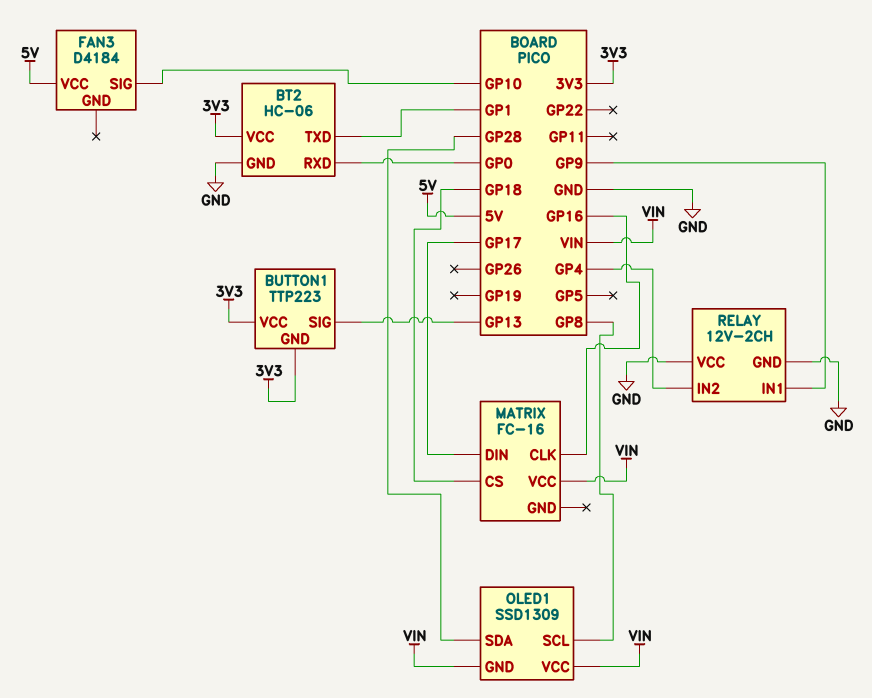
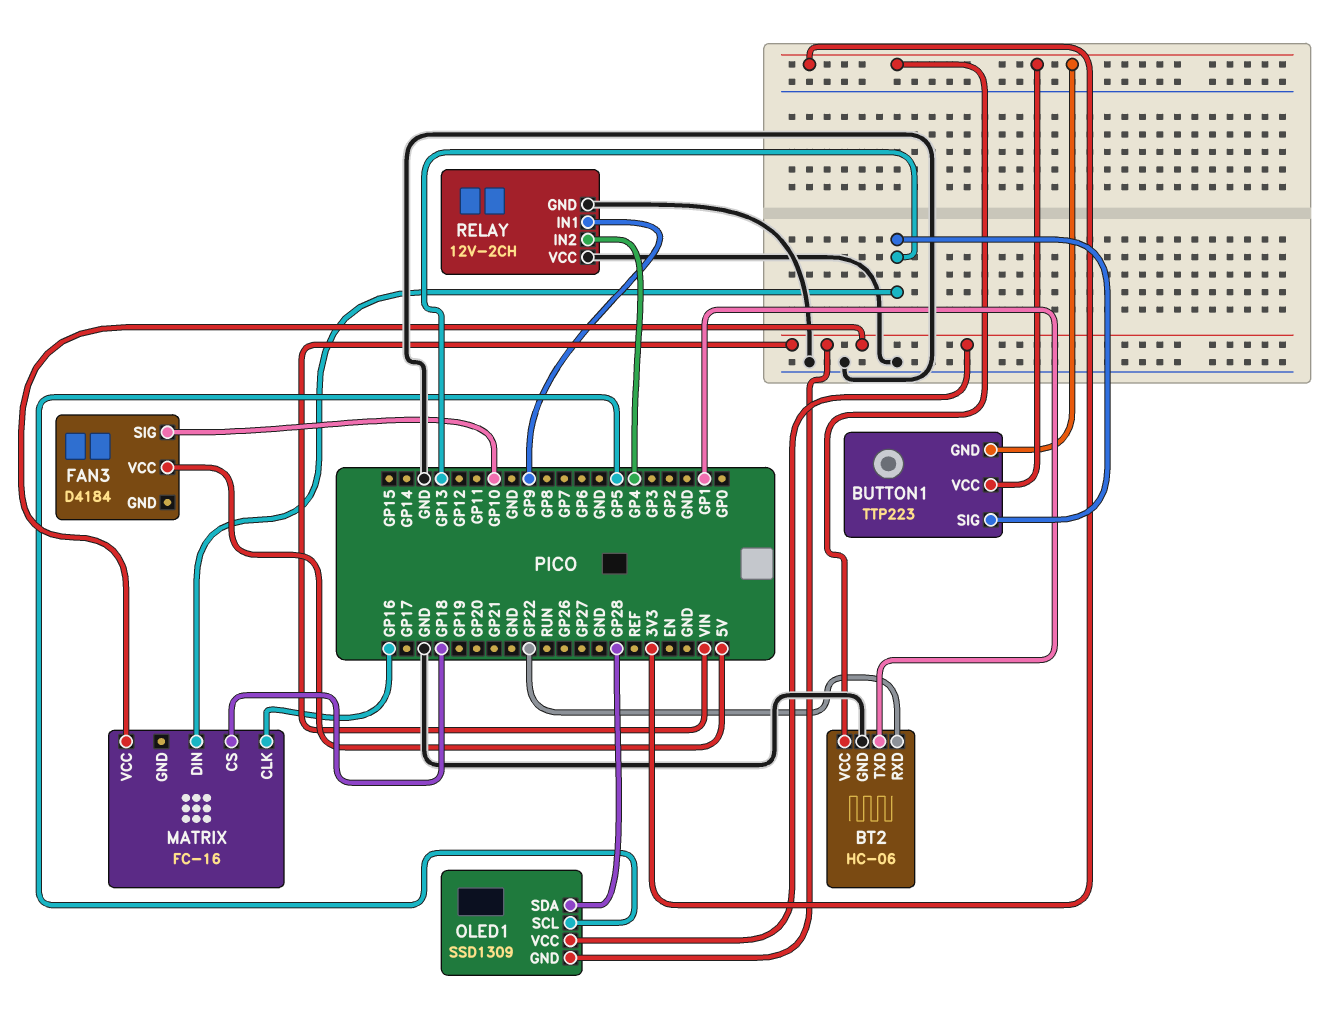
BT2 pin RXD: GP0 -> GP22
MATRIX pin DIN: GP17 -> GP13
OLED1 pin SCL: GP8 -> GP5

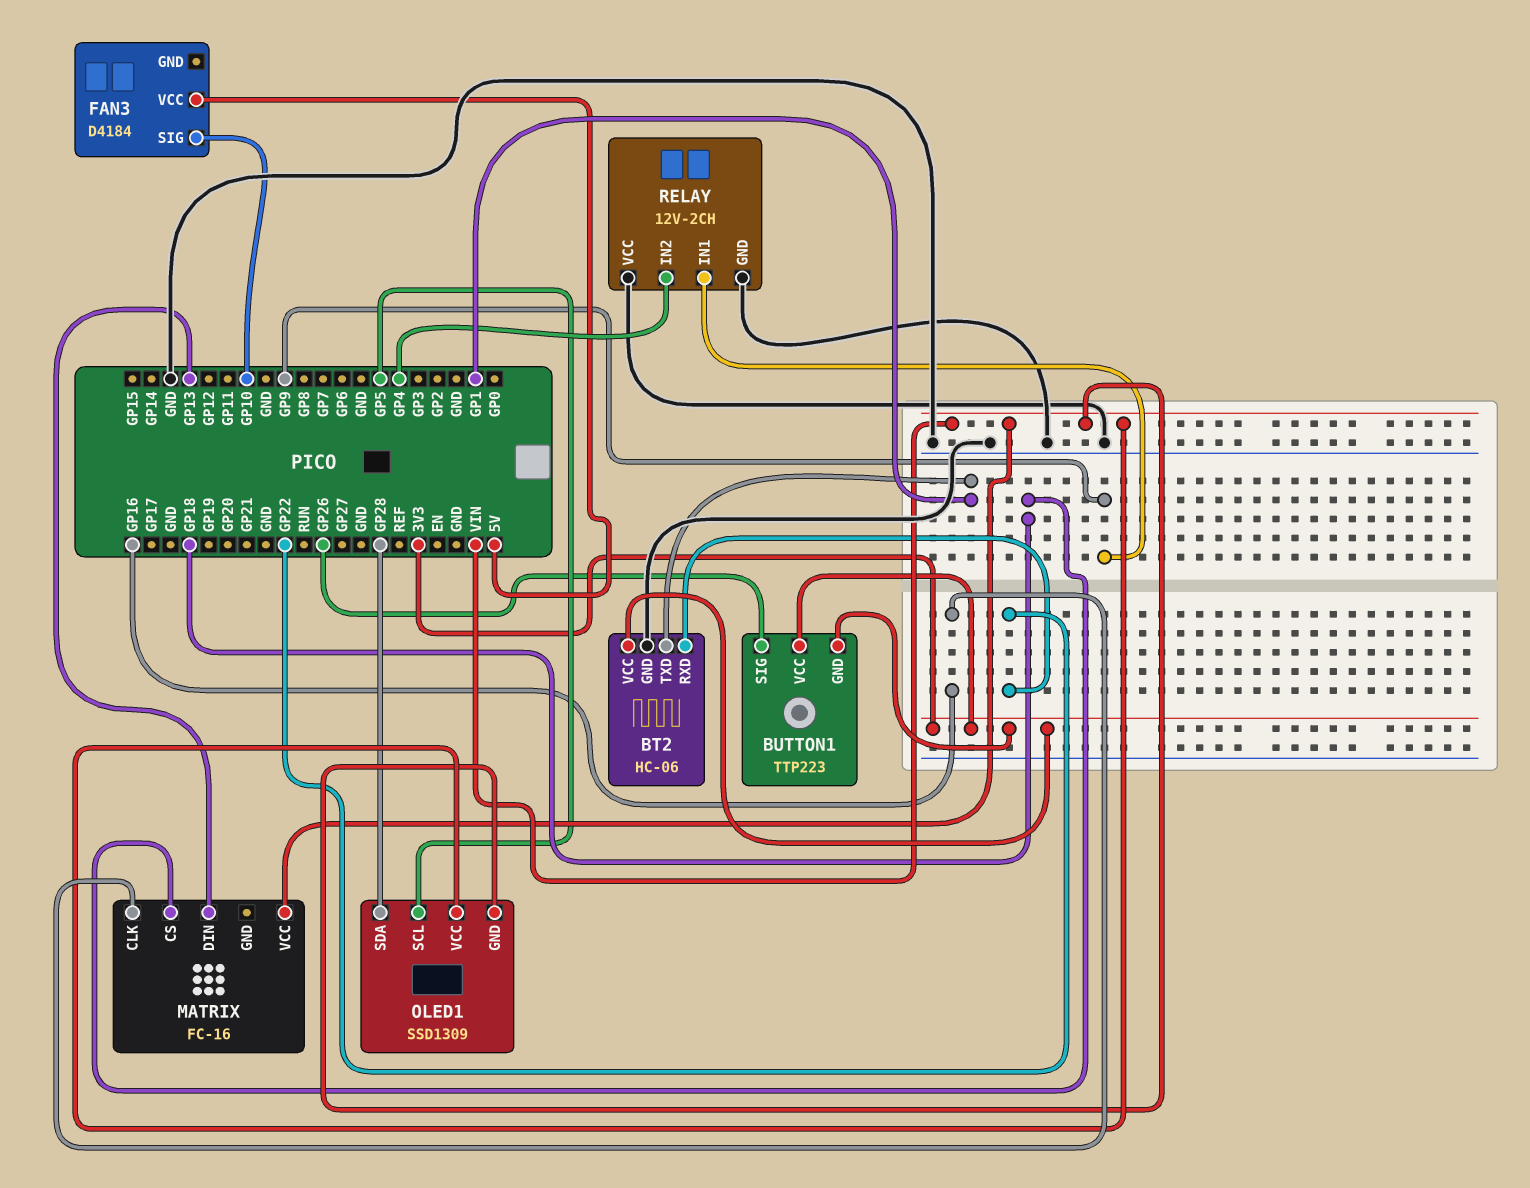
BUTTON1 pin SIG: GP13 -> GP26

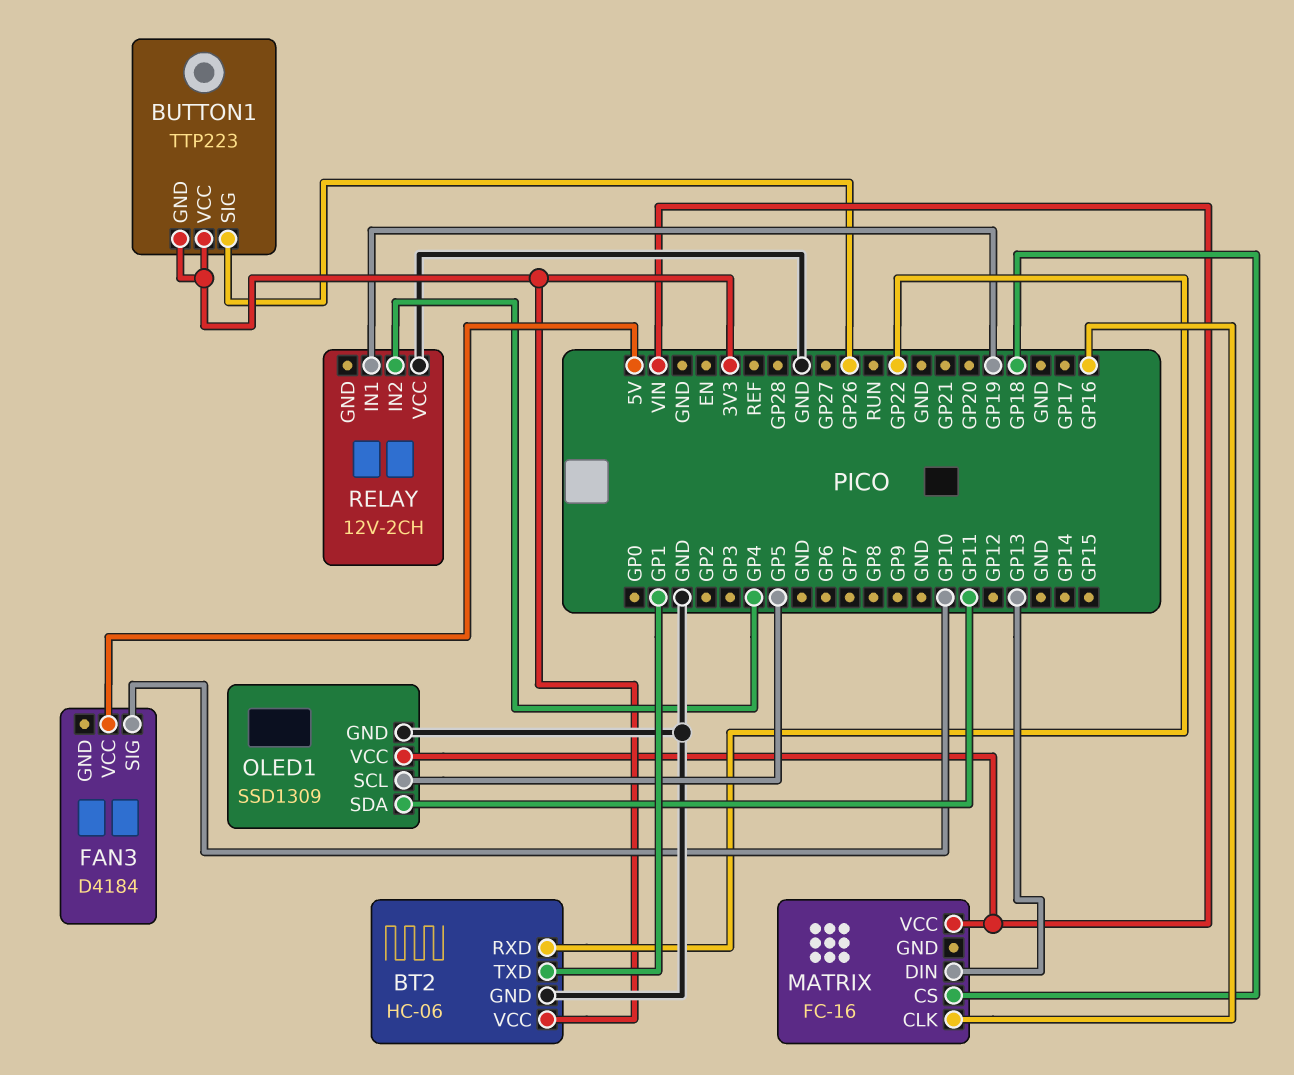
OLED1 pin GND: VIN -> GND
OLED1 pin SDA: GP28 -> GP11
RELAY pin GND: GND -> none
RELAY pin IN1: GP9 -> GP19

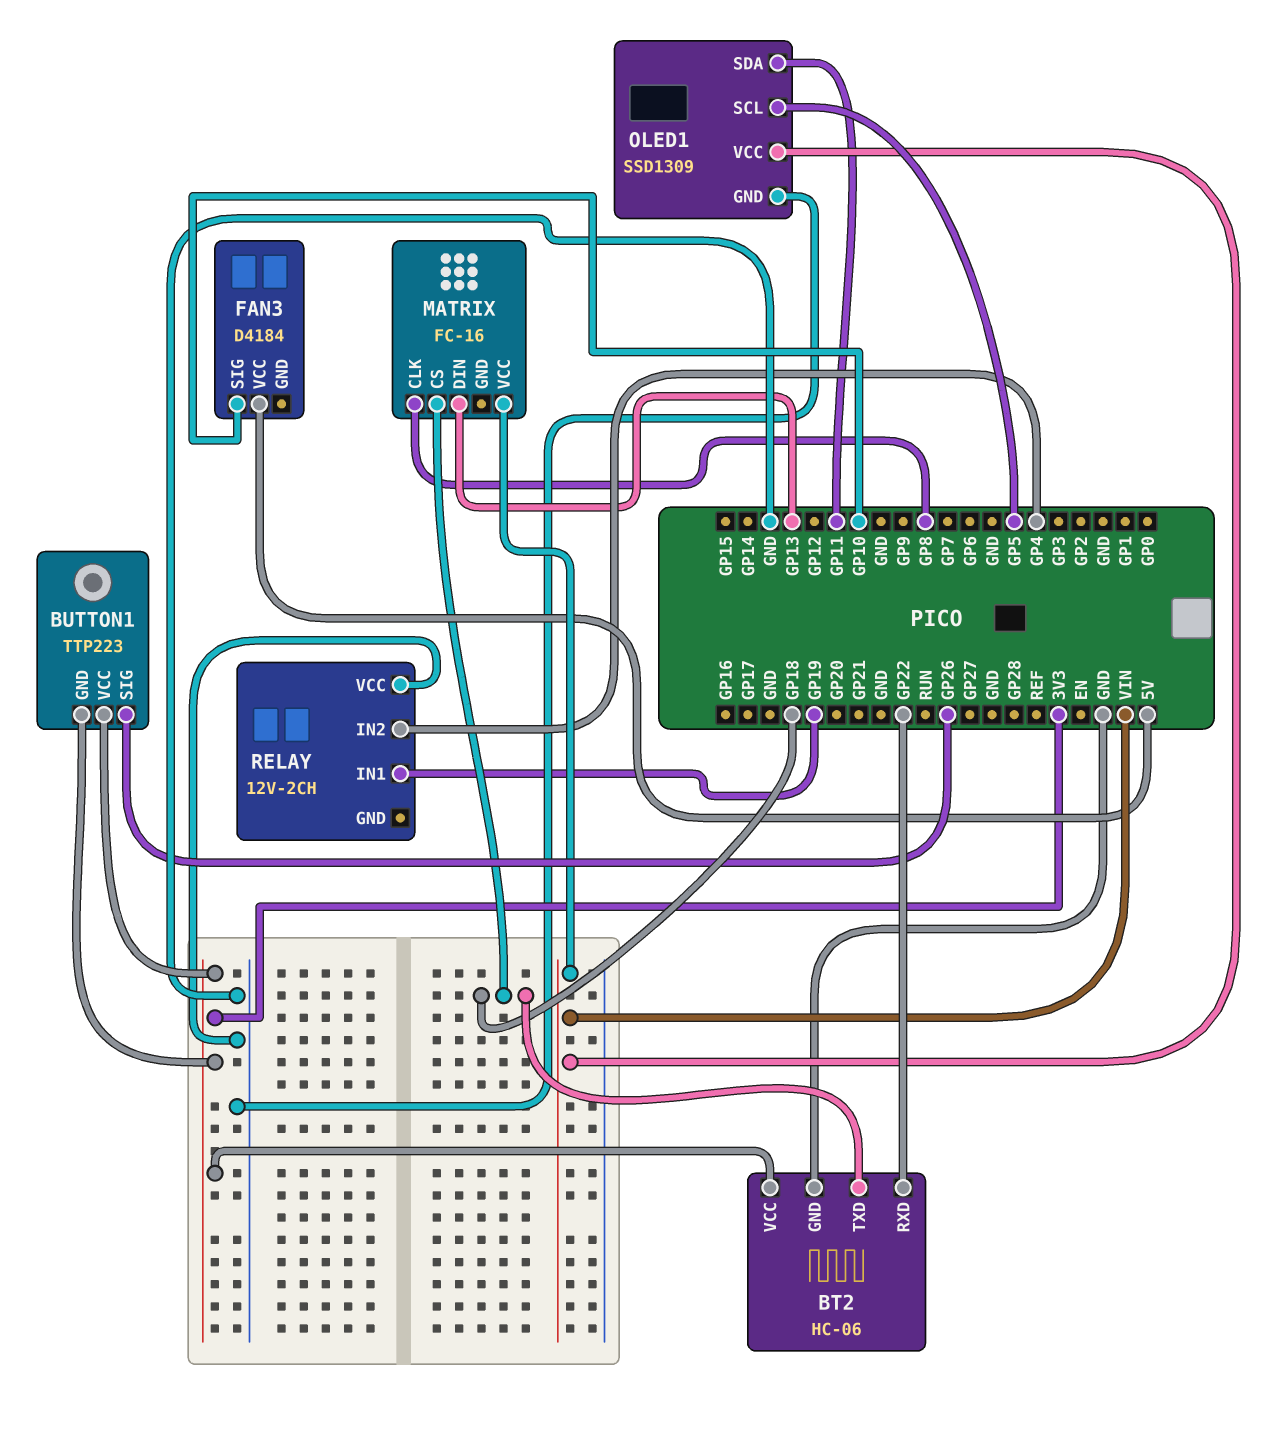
BT2 pin TXD: GP1 -> GP18
MATRIX pin CLK: GP16 -> GP8

